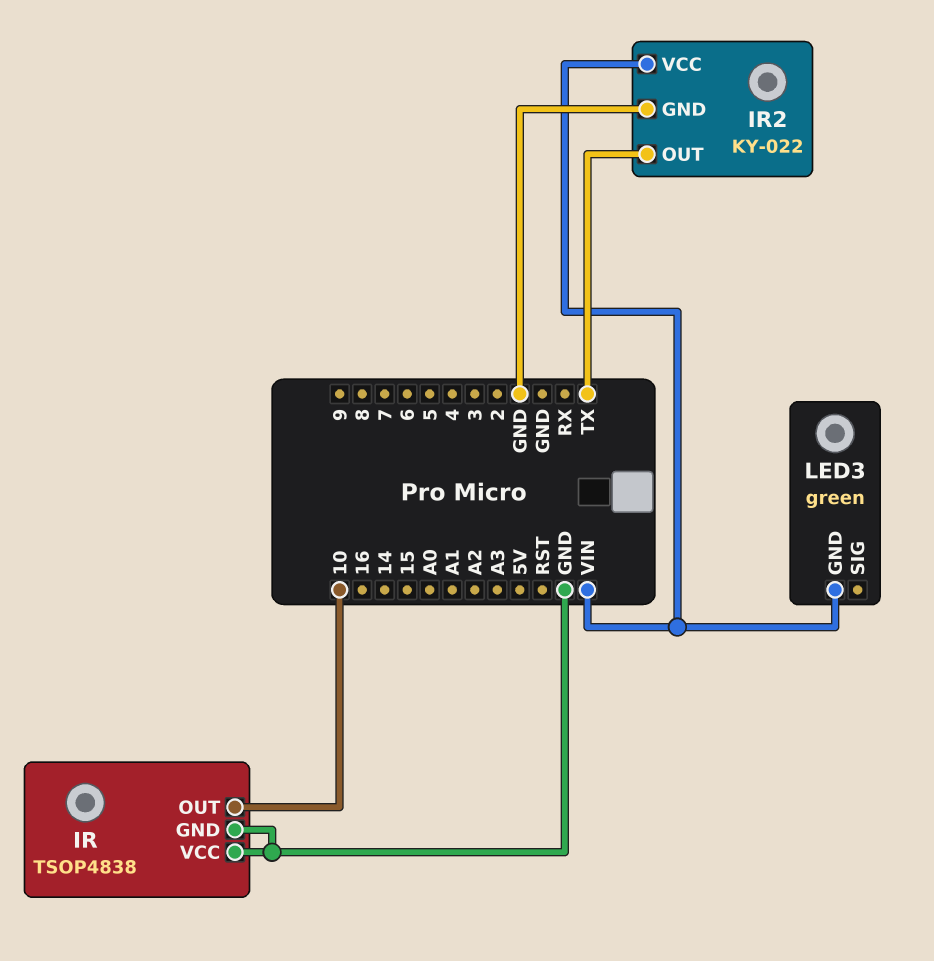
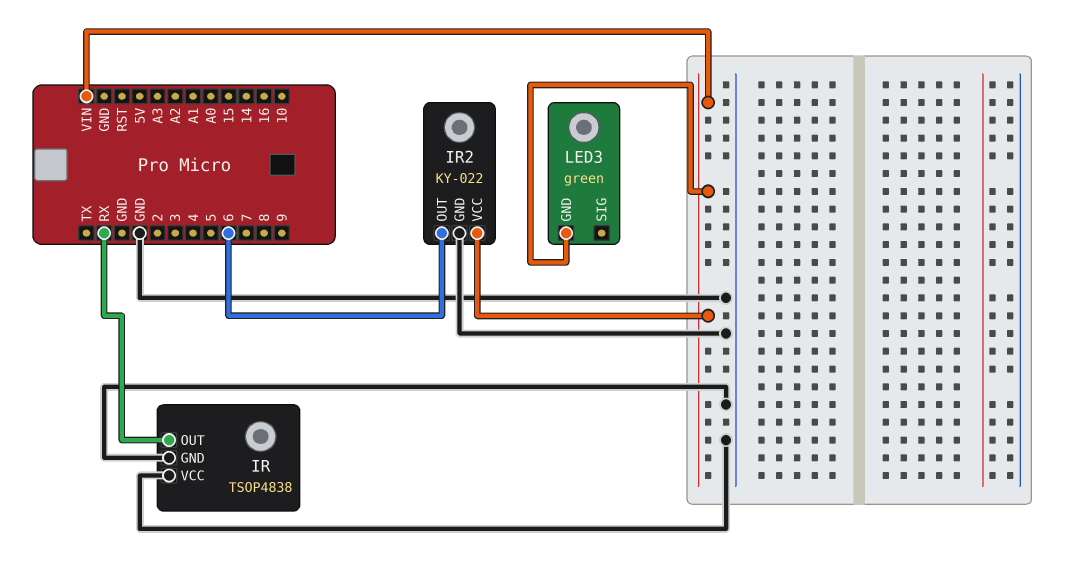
IR pin OUT: 10 -> RX
IR2 pin OUT: TX -> 6

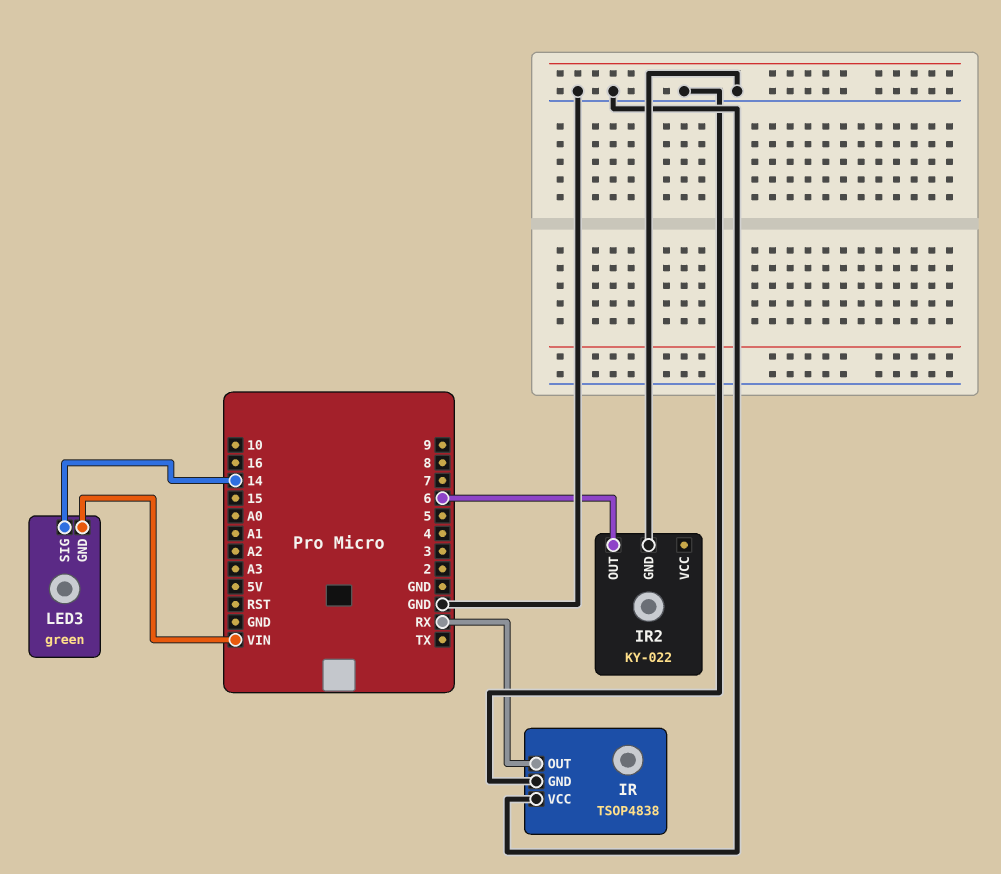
IR2 pin VCC: VIN -> none
LED3 pin SIG: none -> 14

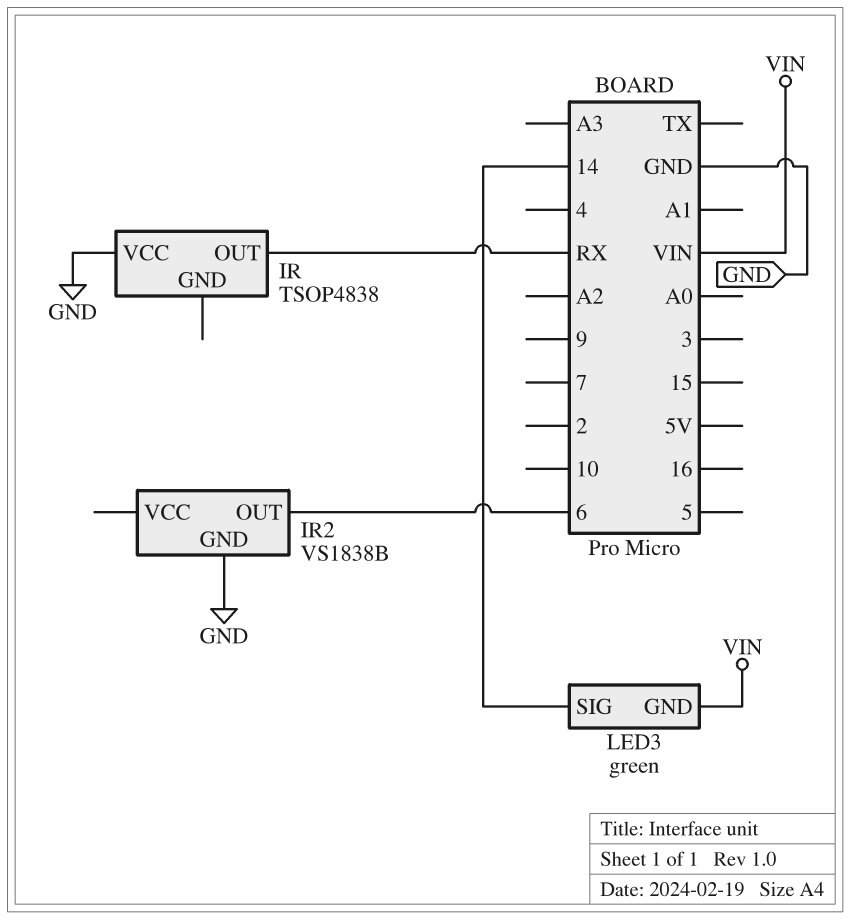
IR pin GND: GND -> none
IR2: KY-022 -> VS1838B

